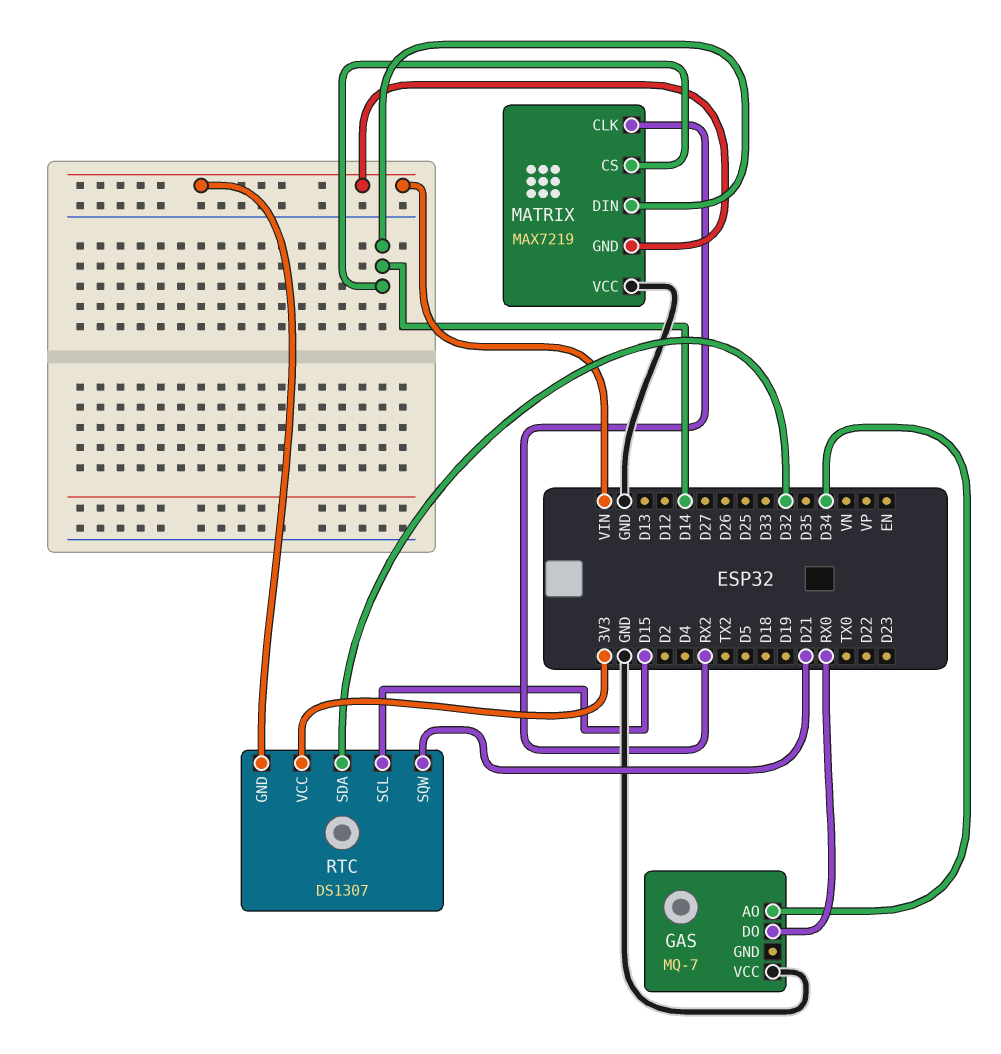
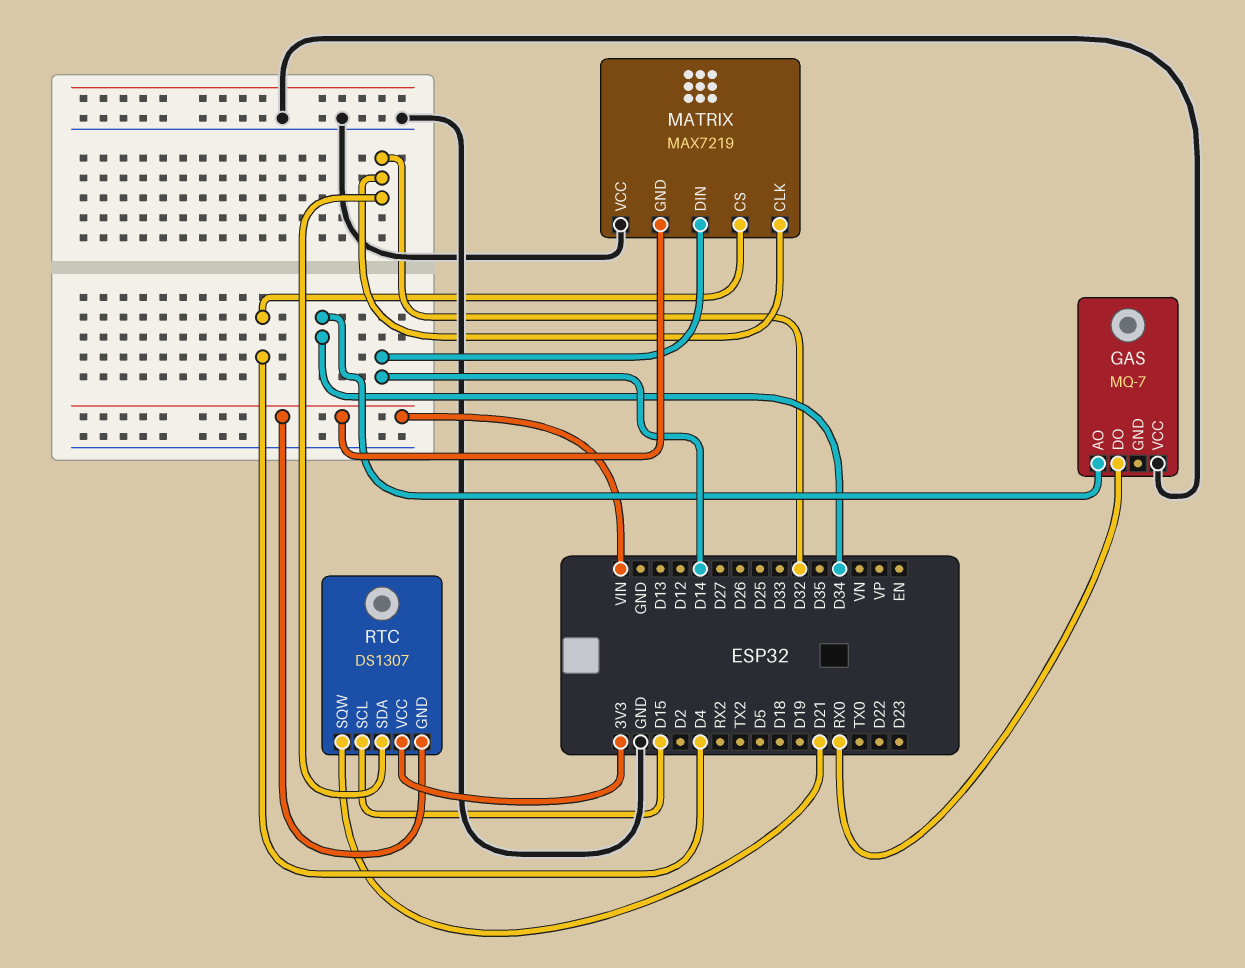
MATRIX pin CLK: RX2 -> D32
MATRIX pin CS: D14 -> D4

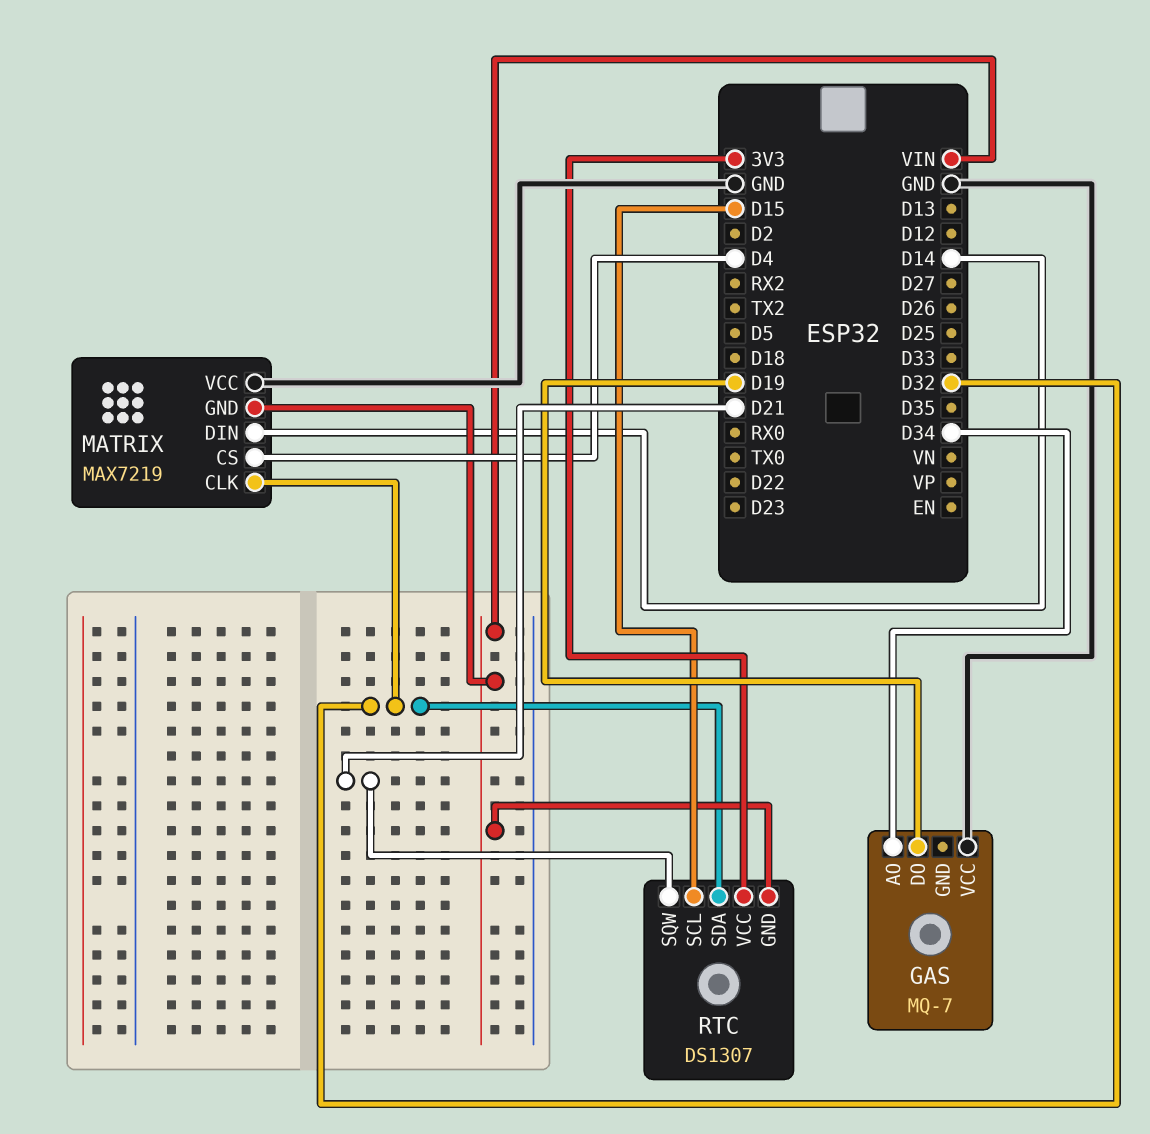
GAS pin DO: RX0 -> D19

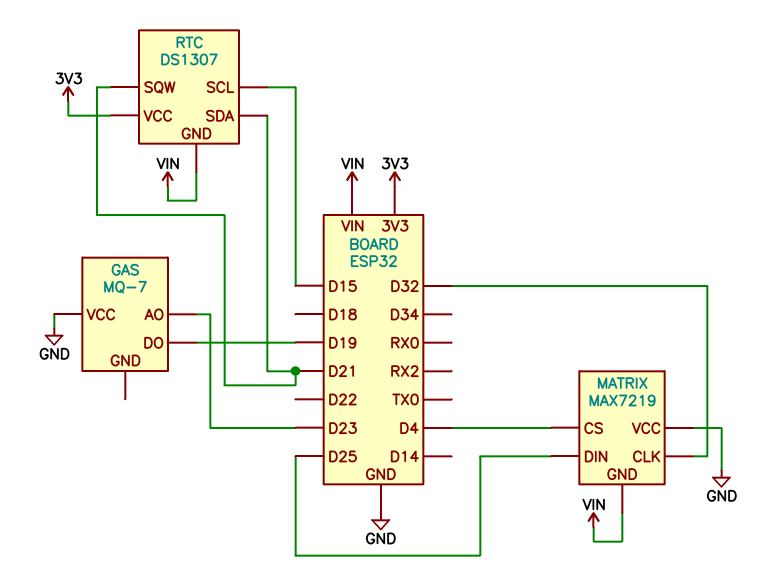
GAS pin AO: D34 -> D23
MATRIX pin DIN: D14 -> D25
RTC pin SDA: D32 -> D21

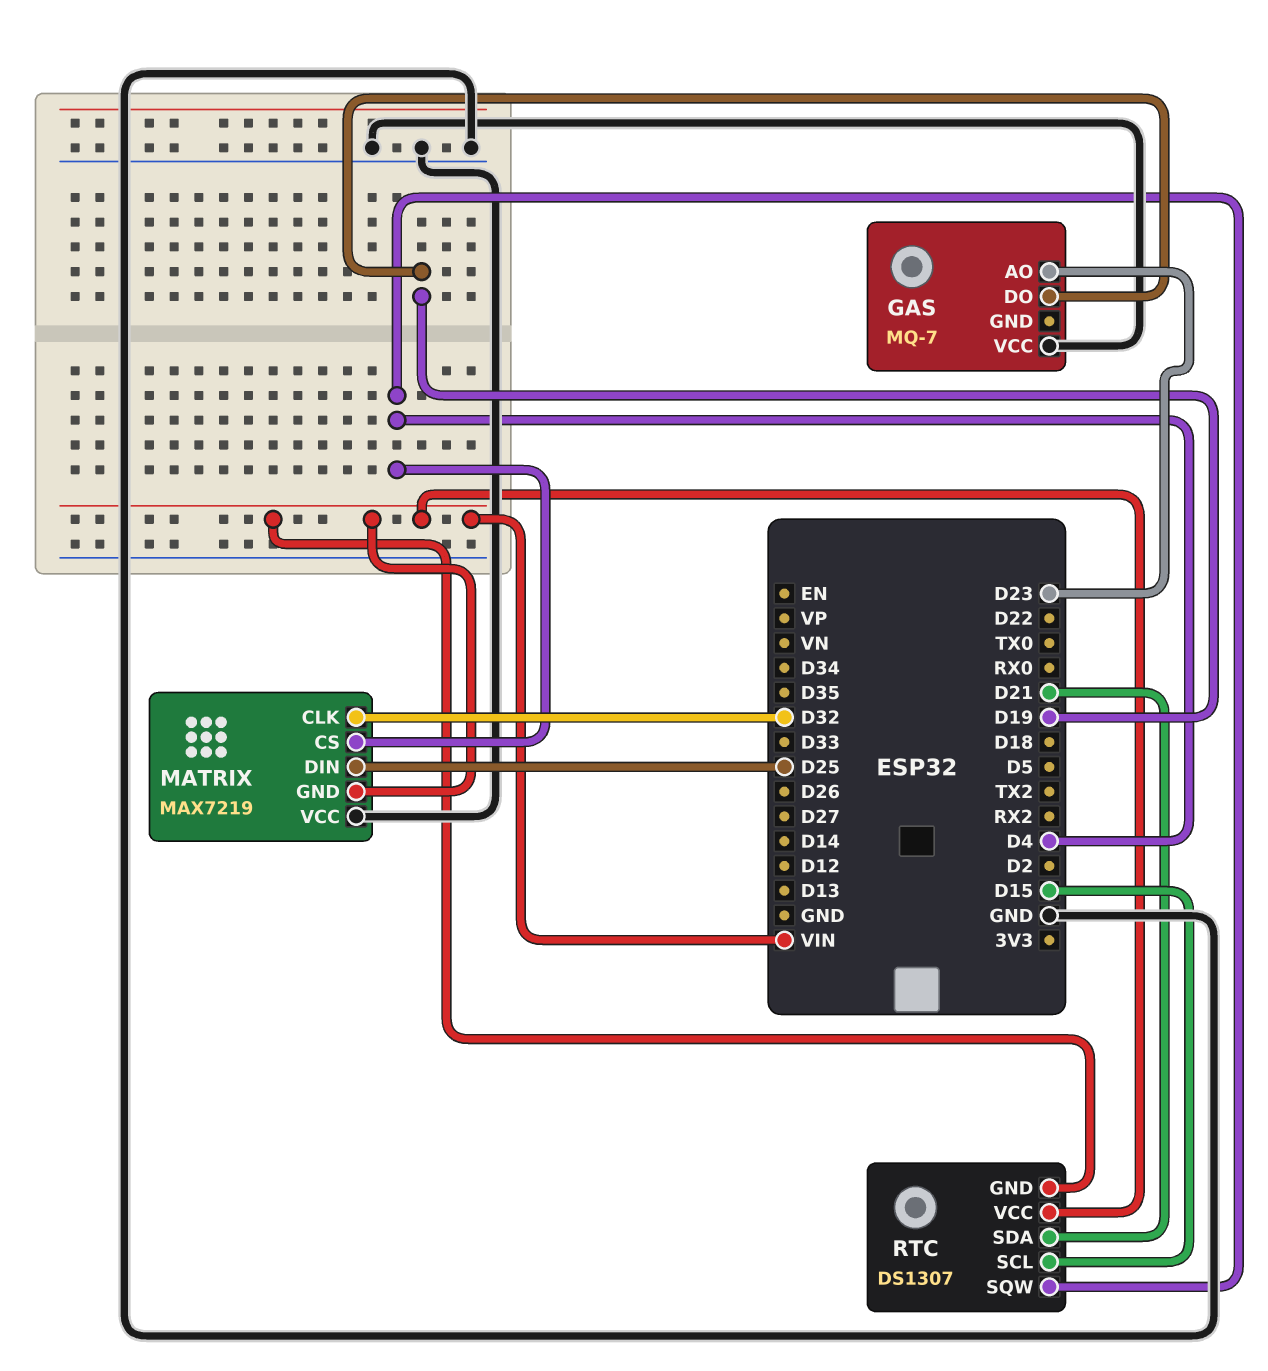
RTC pin SQW: D21 -> D4
RTC pin VCC: 3V3 -> VIN

